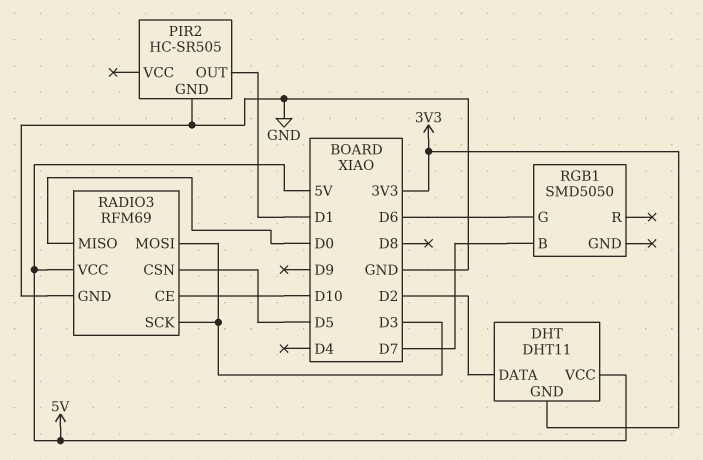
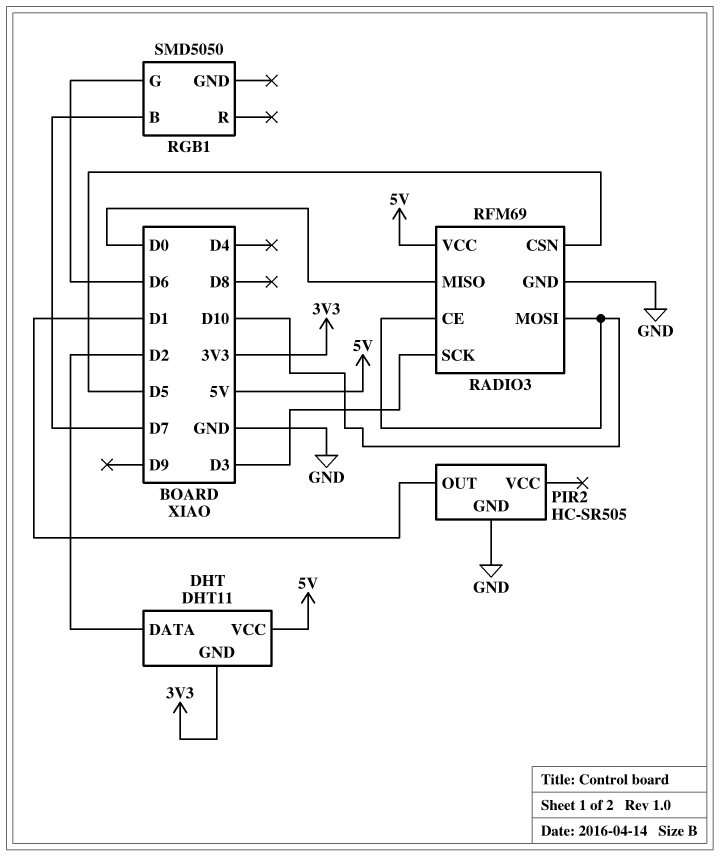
RADIO3 pin MOSI: D3 -> D10

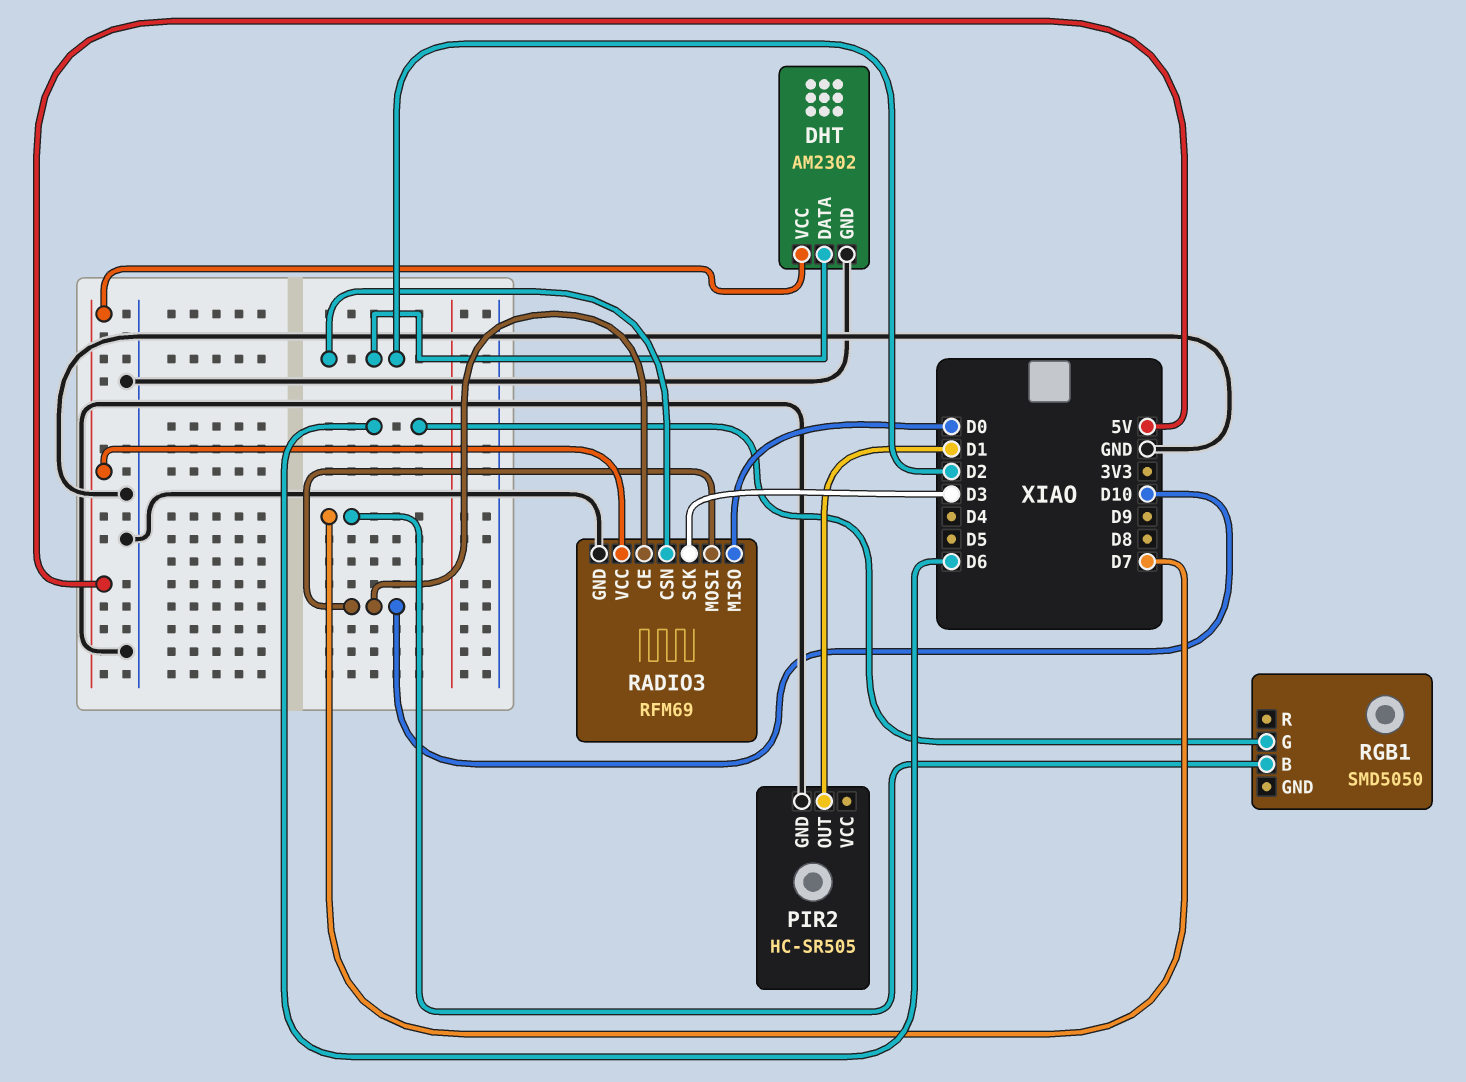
DHT: DHT11 -> AM2302
DHT pin GND: 3V3 -> GND
RADIO3 pin CSN: D5 -> D2

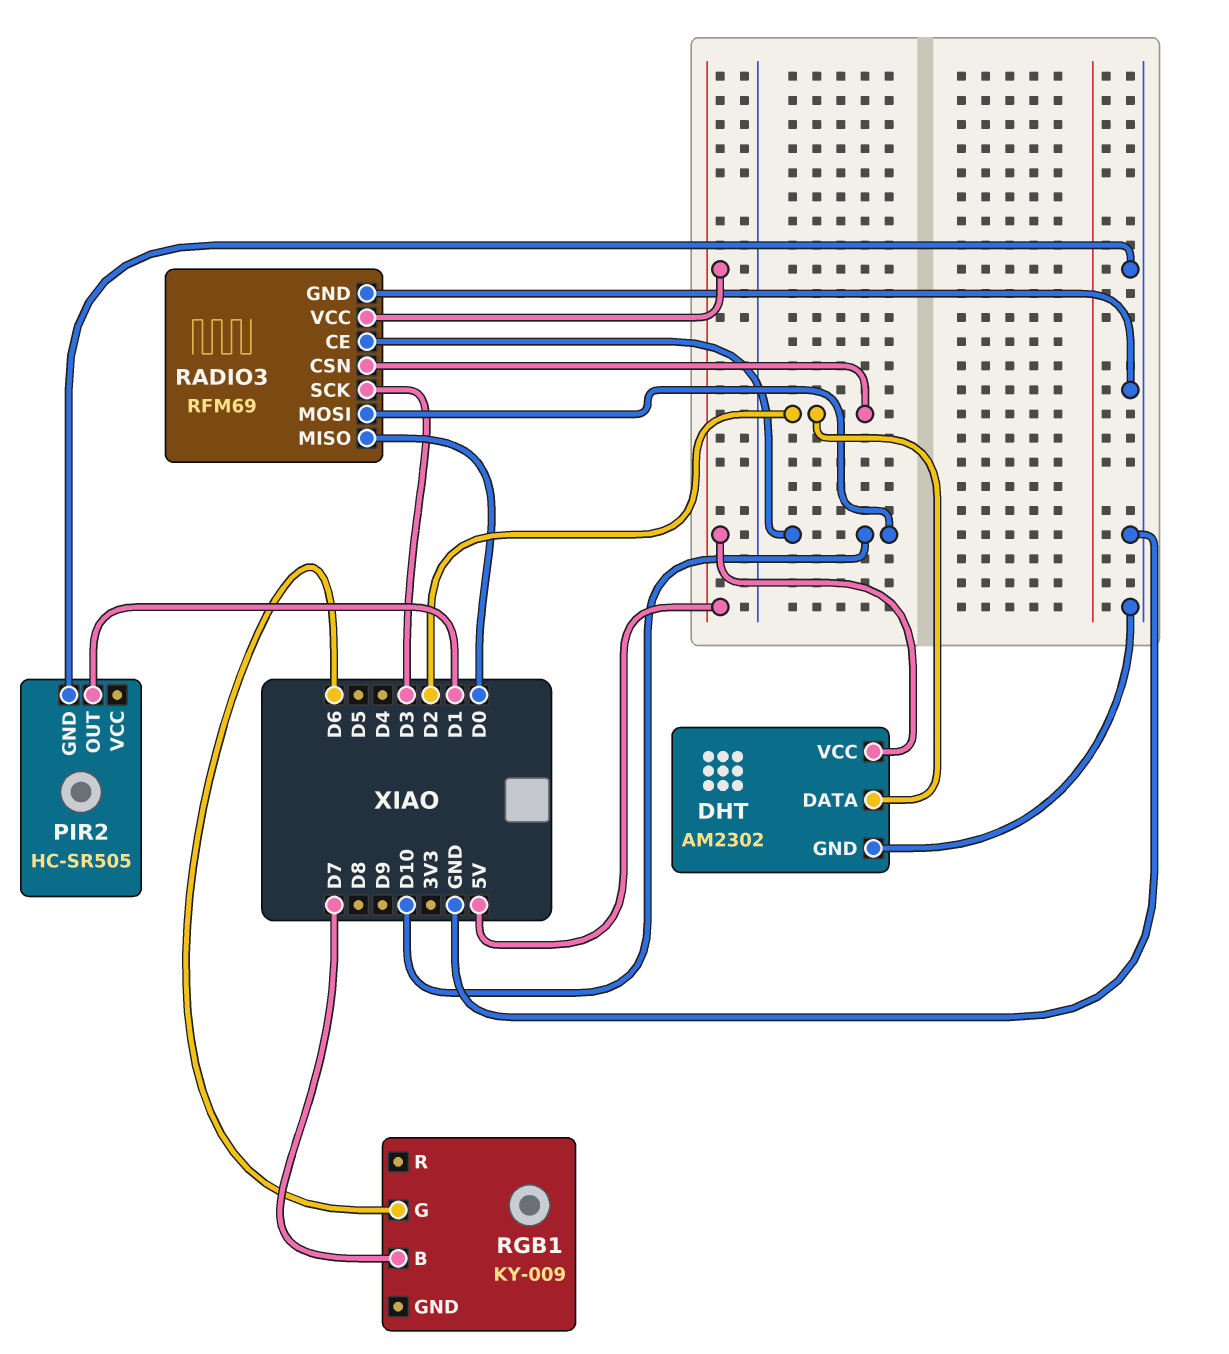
RGB1: SMD5050 -> KY-009

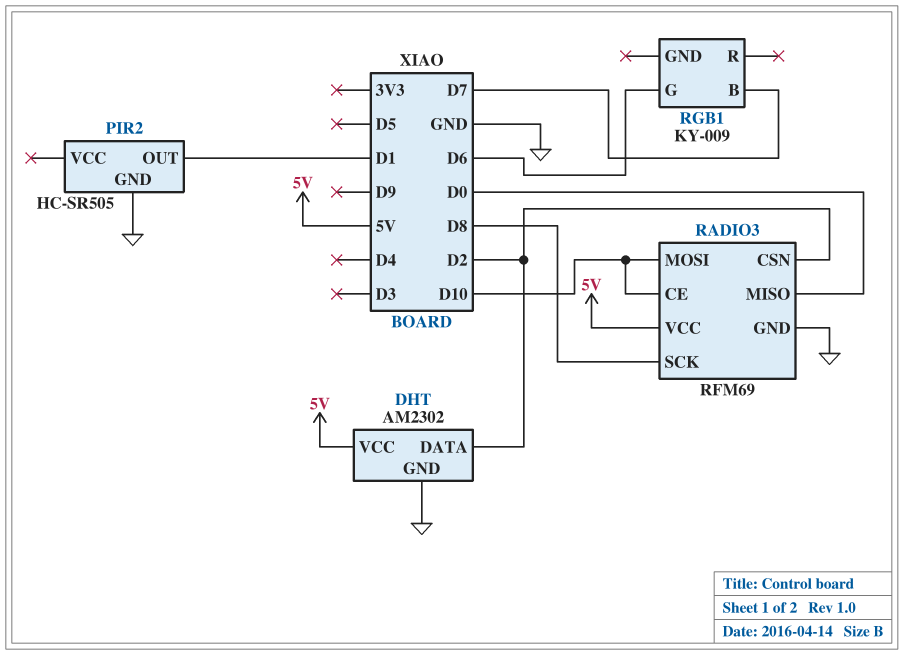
RADIO3 pin SCK: D3 -> D8

